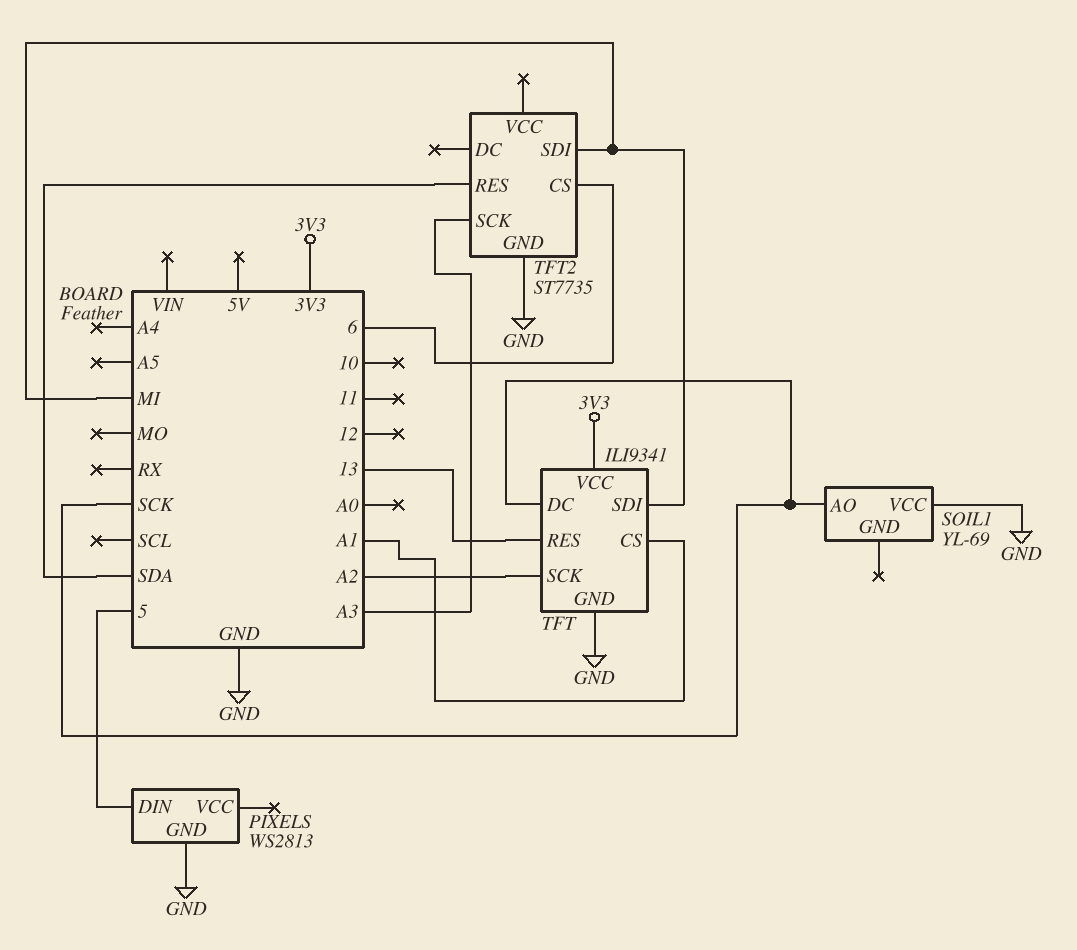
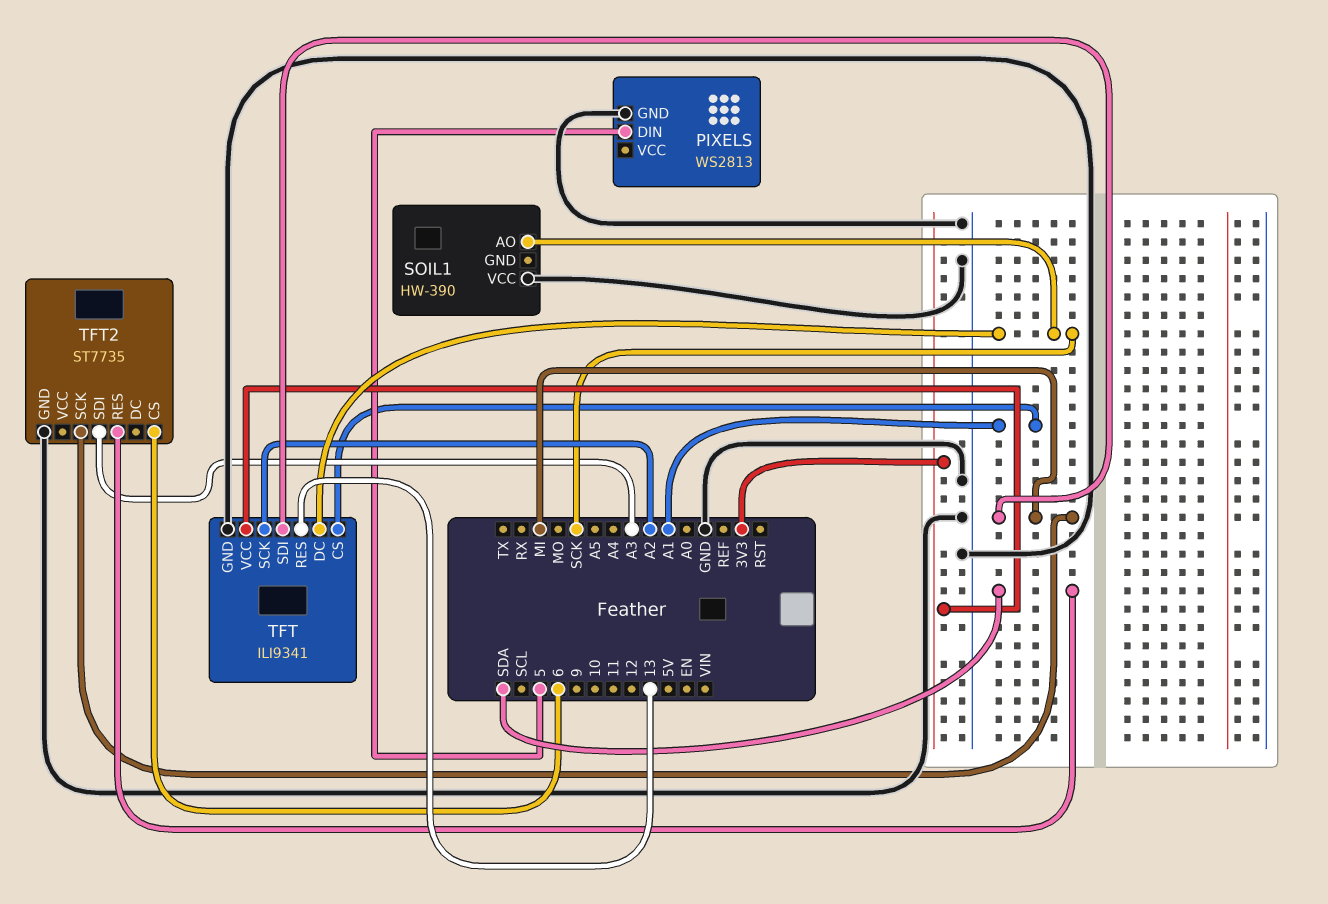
SOIL1: YL-69 -> HW-390
TFT2 pin SCK: A3 -> MI
TFT2 pin SDI: MI -> A3

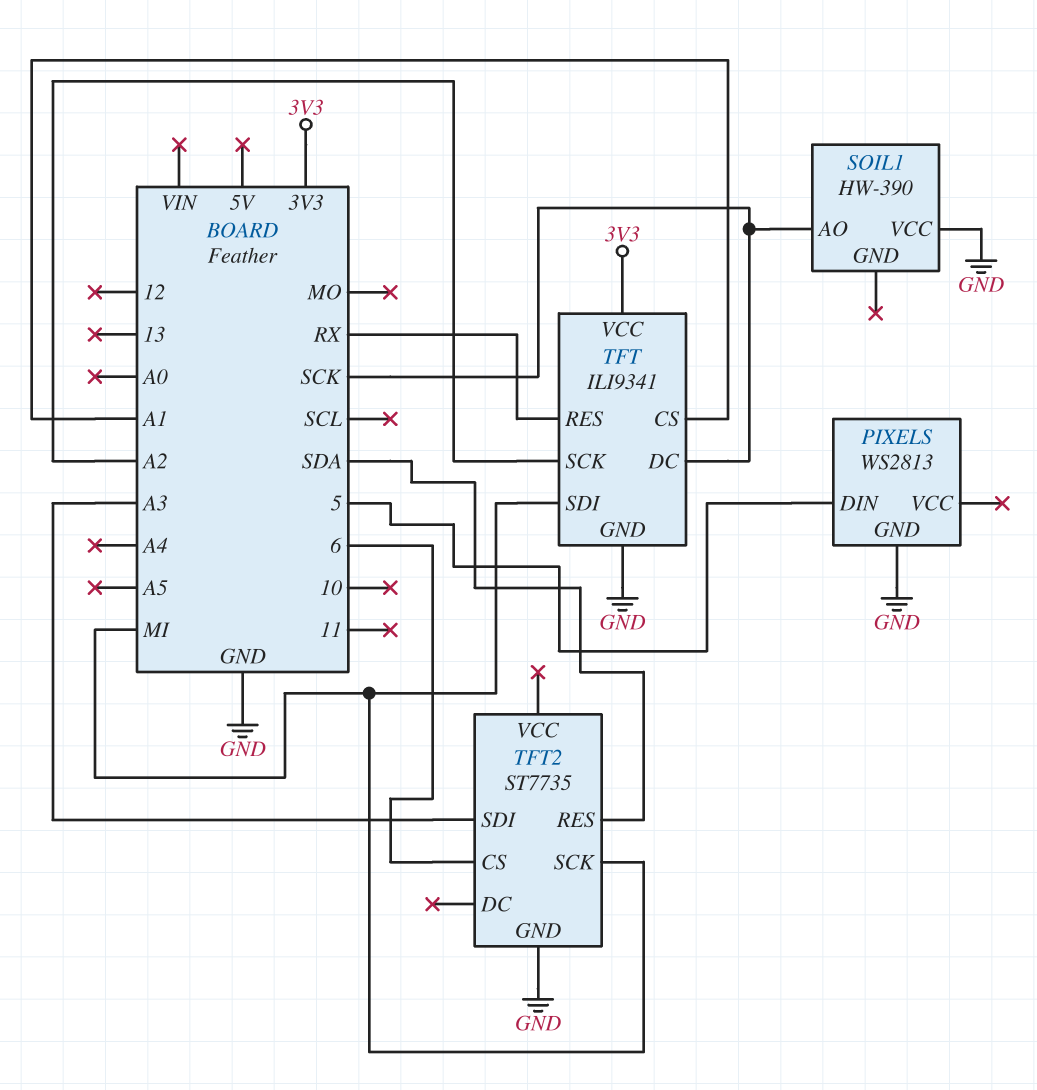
TFT pin RES: 13 -> RX

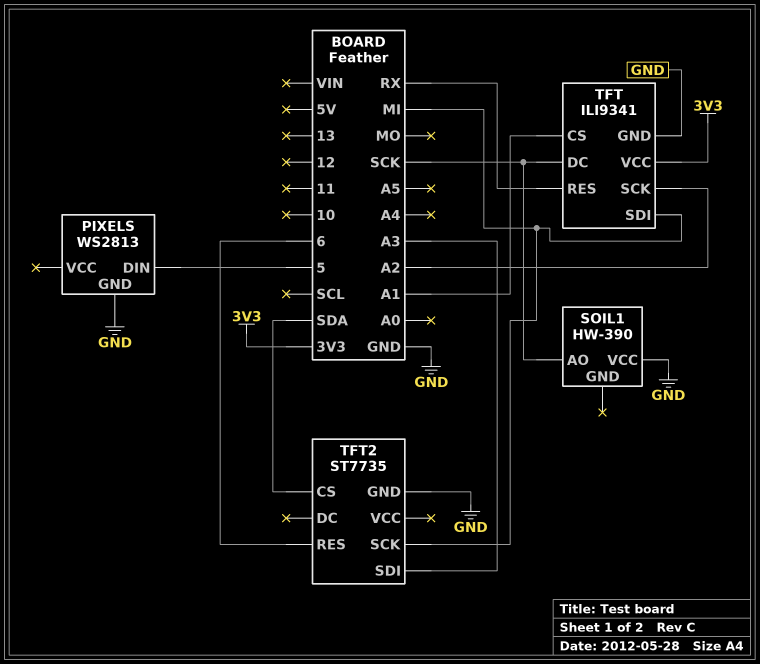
TFT2 pin CS: 6 -> SDA
TFT2 pin RES: SDA -> 6

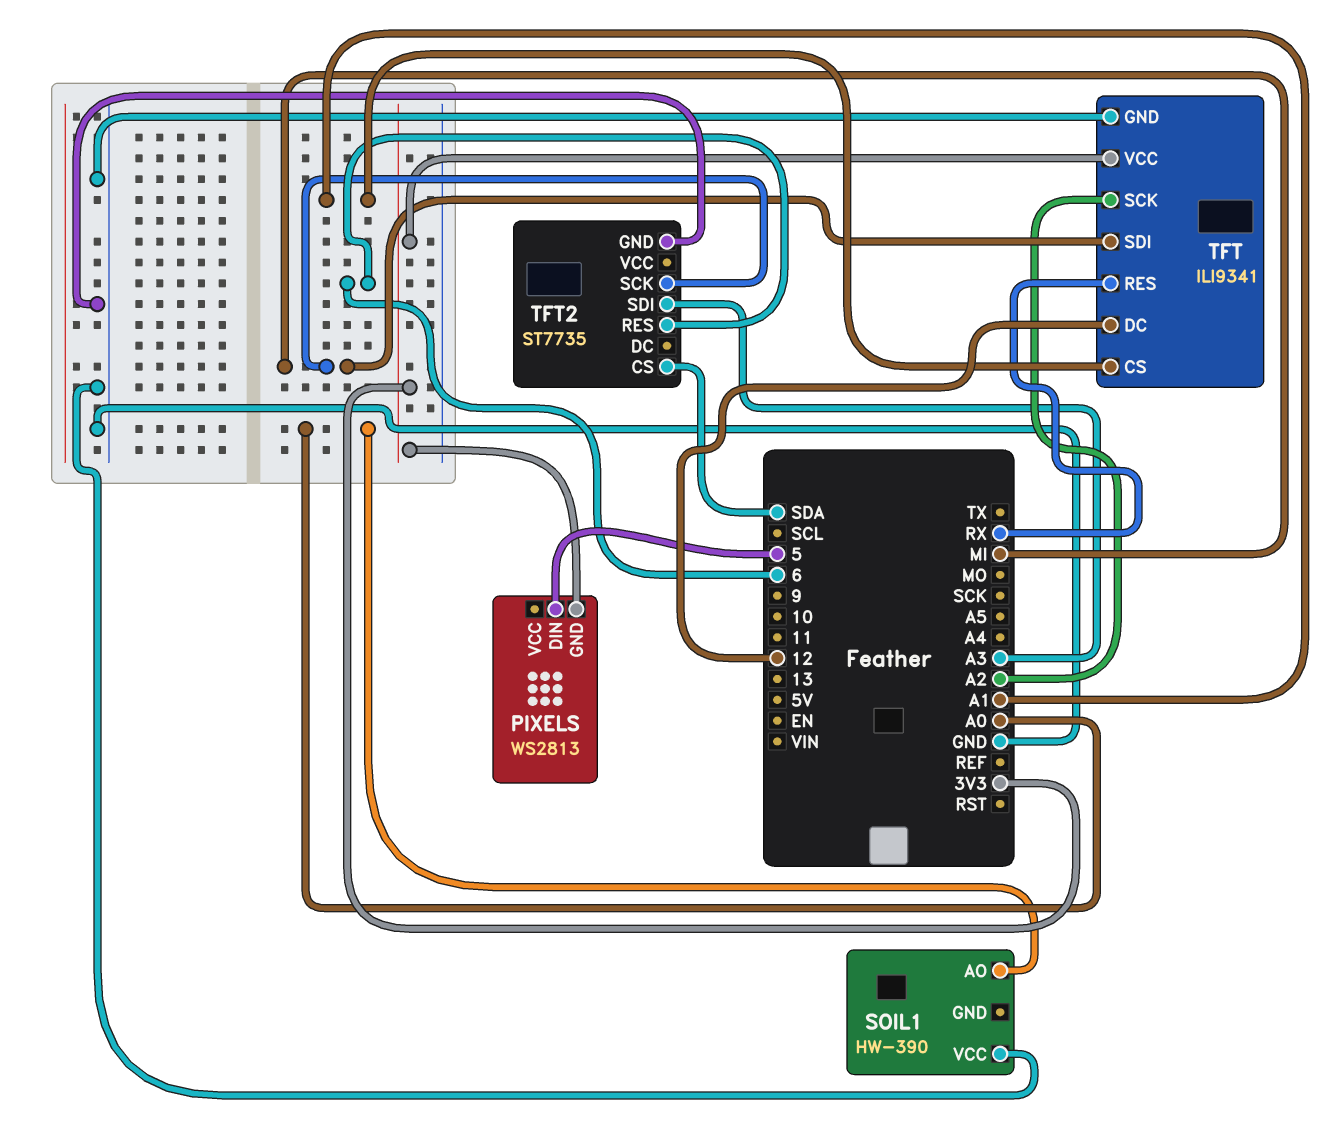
PIXELS pin GND: GND -> 3V3
SOIL1 pin AO: SCK -> A0
TFT pin DC: SCK -> 12

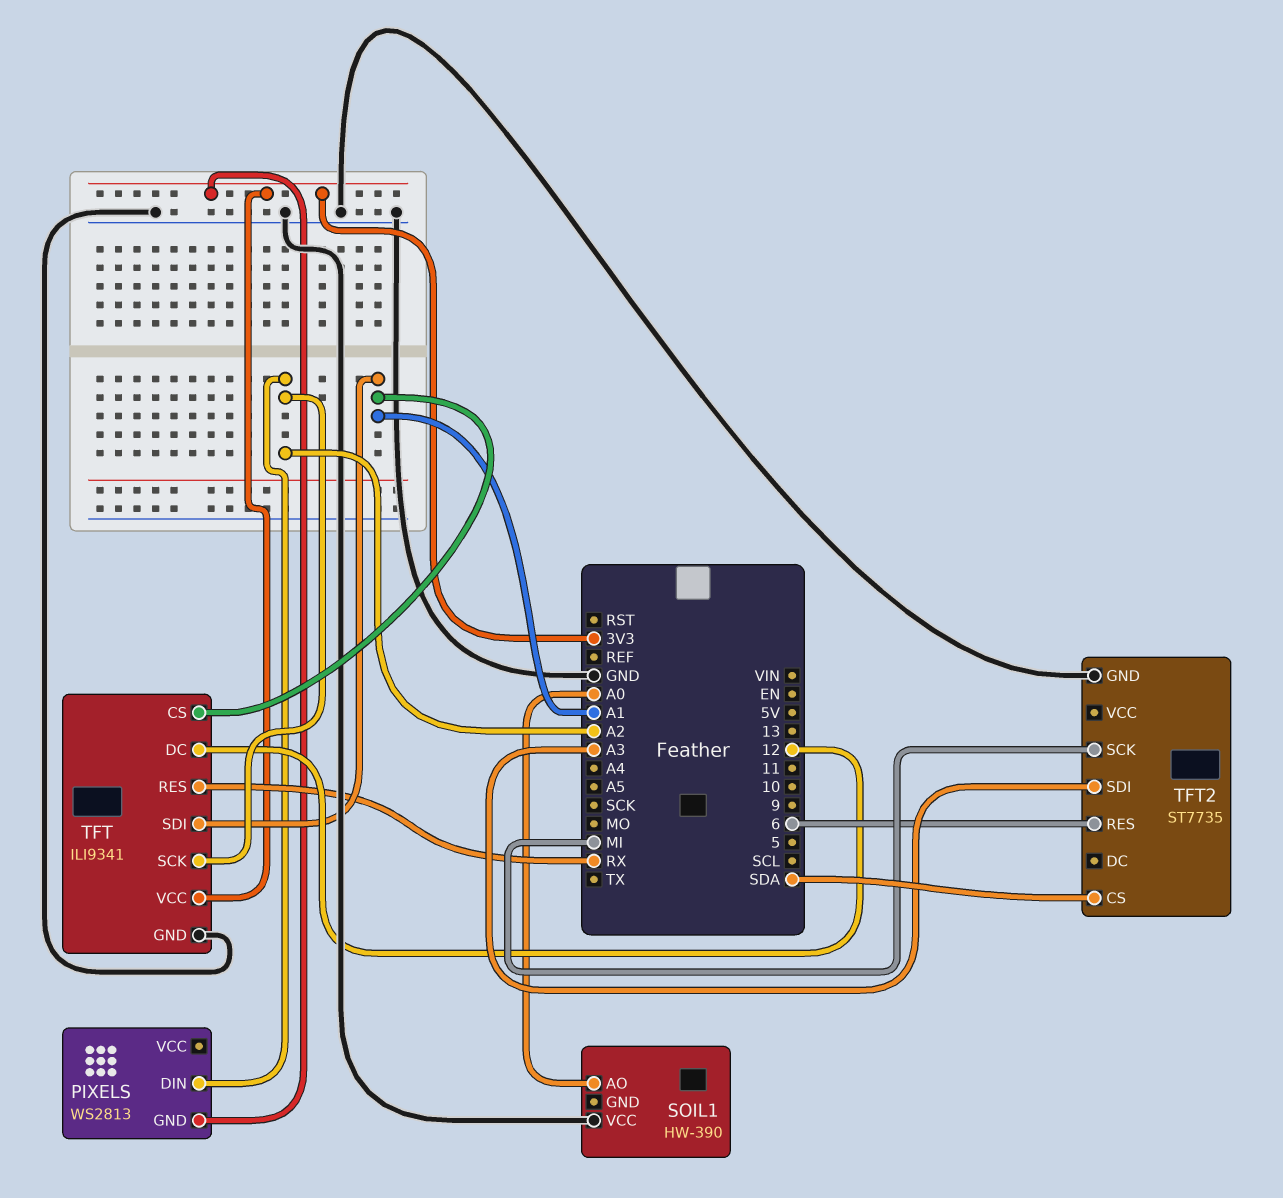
PIXELS pin DIN: 5 -> A2
TFT pin SDI: MI -> A1

